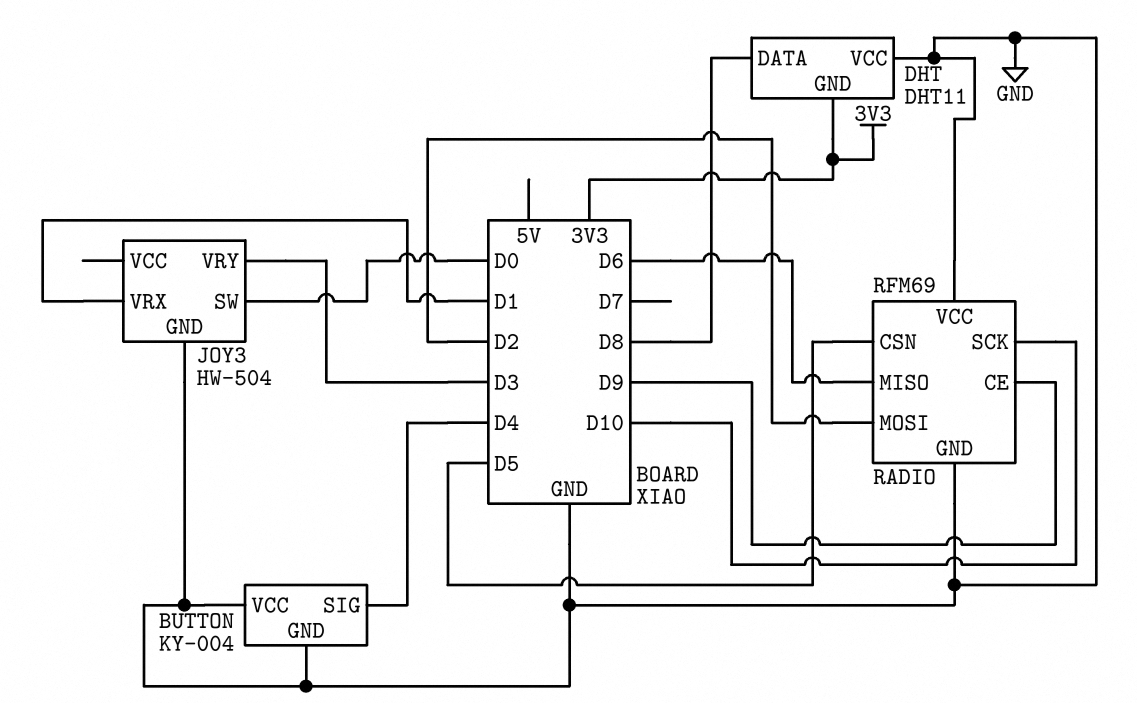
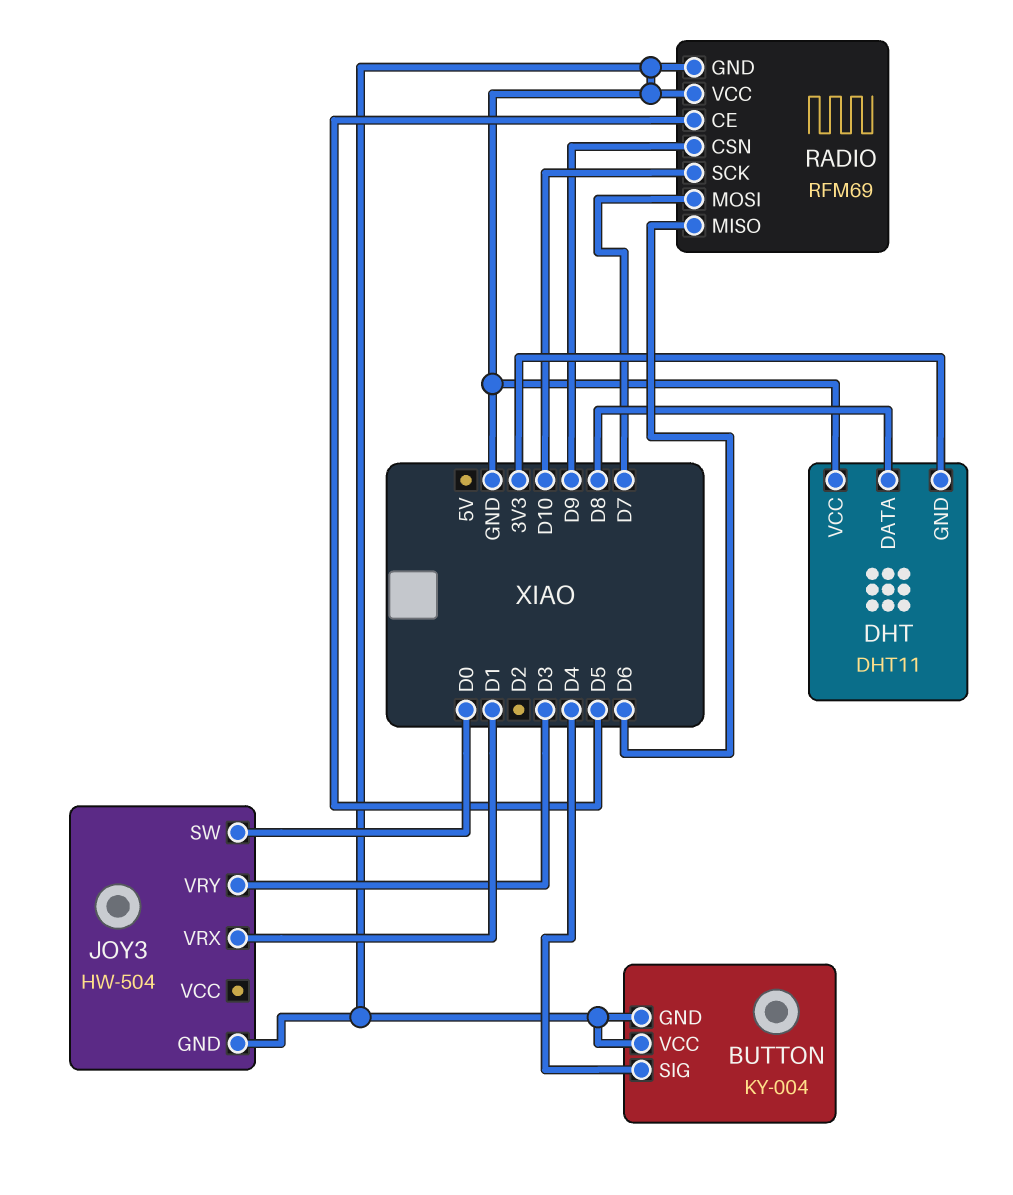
RADIO pin CE: D9 -> D5
RADIO pin CSN: D5 -> D9
RADIO pin MOSI: D2 -> D7

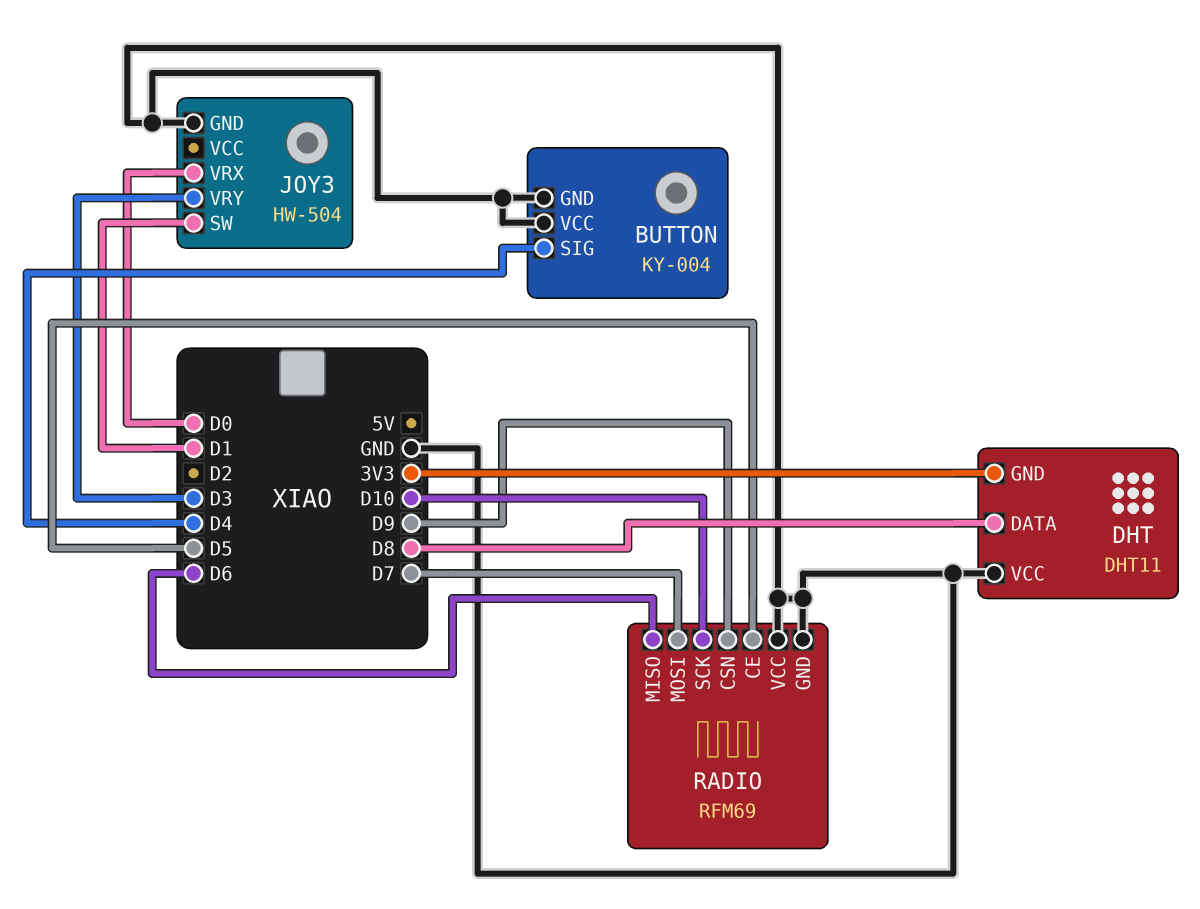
JOY3 pin SW: D0 -> D1
JOY3 pin VRX: D1 -> D0

